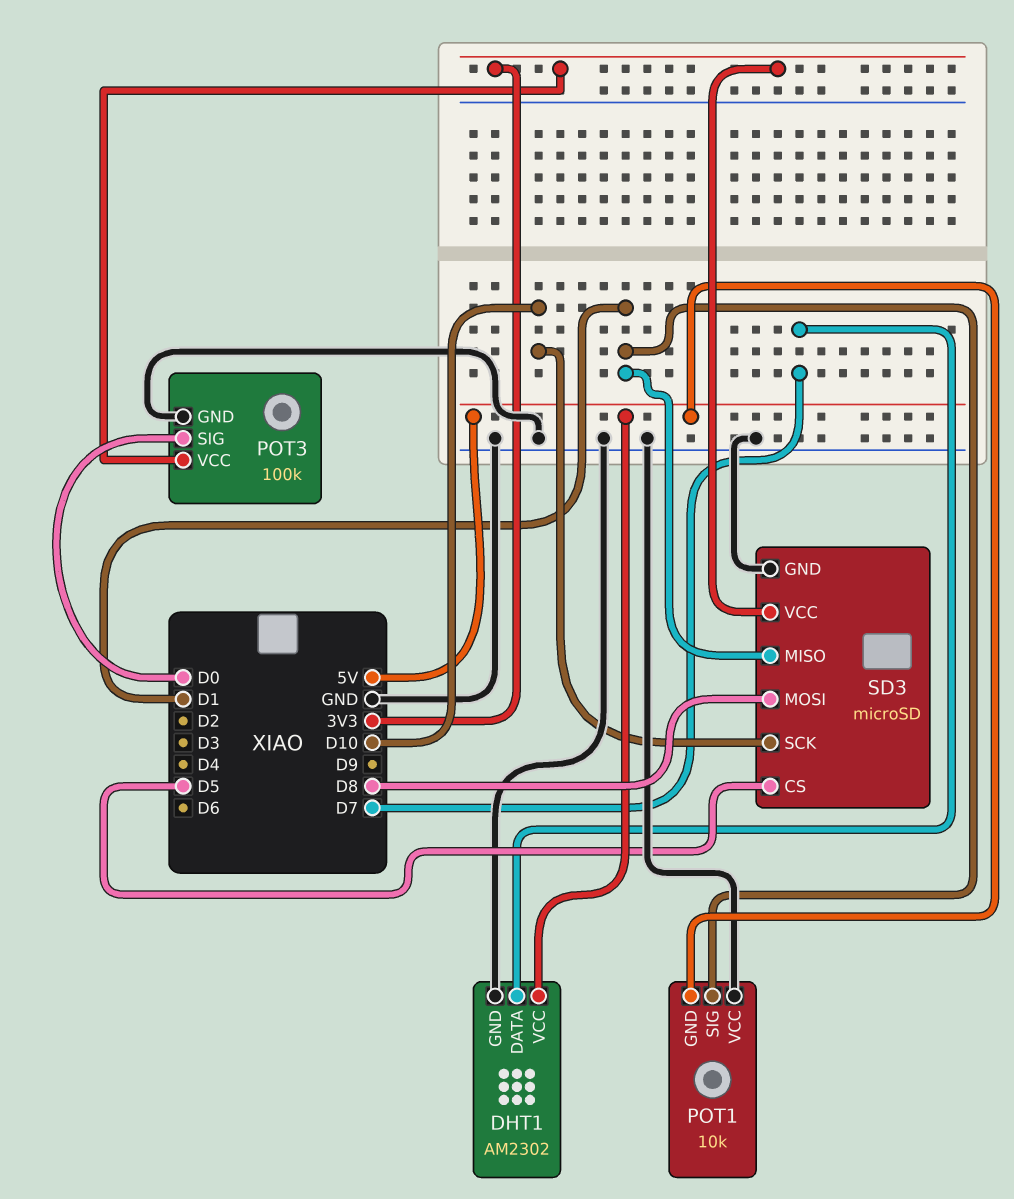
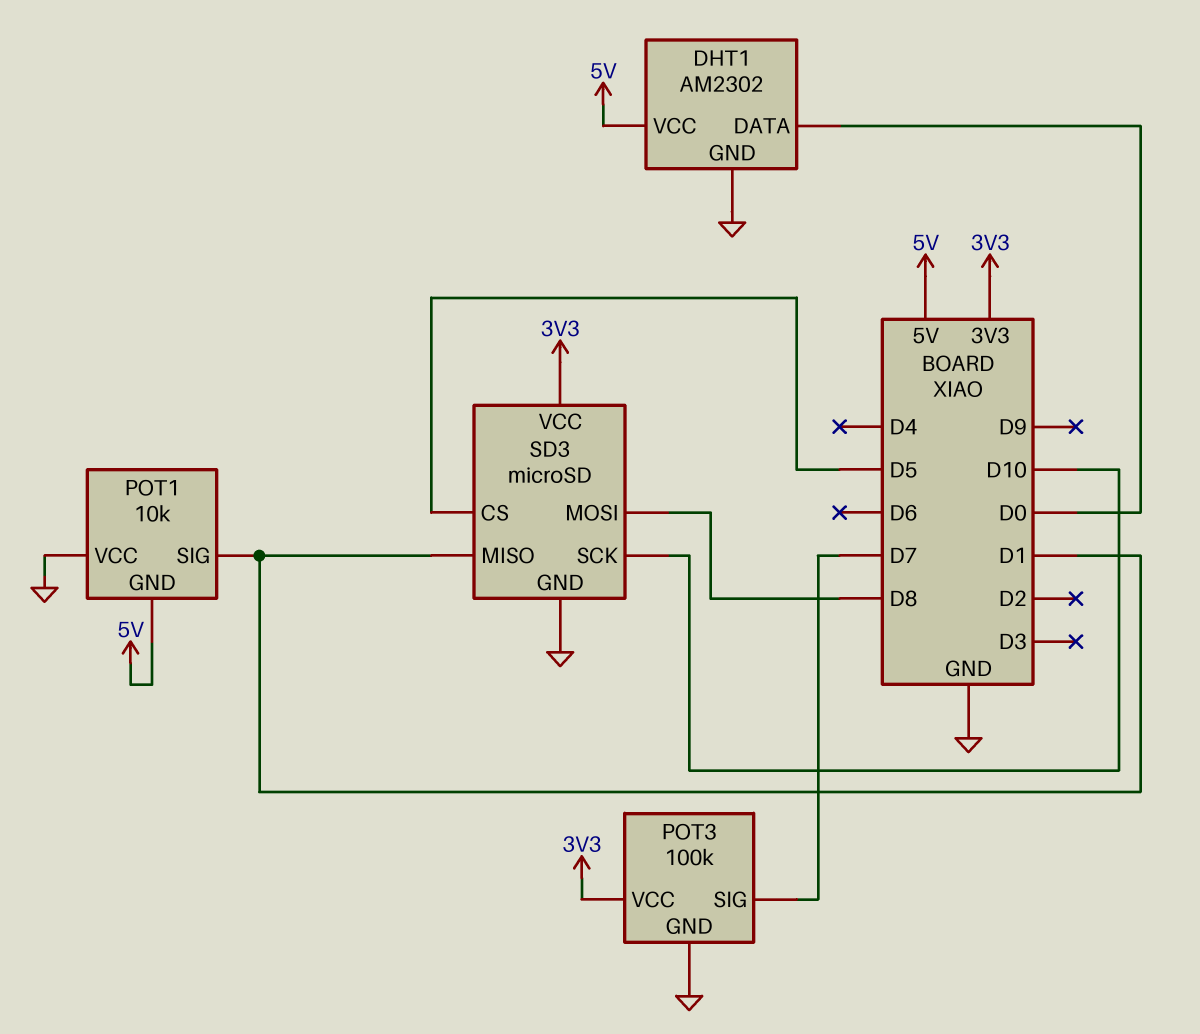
DHT1 pin DATA: D7 -> D0
POT3 pin SIG: D0 -> D7

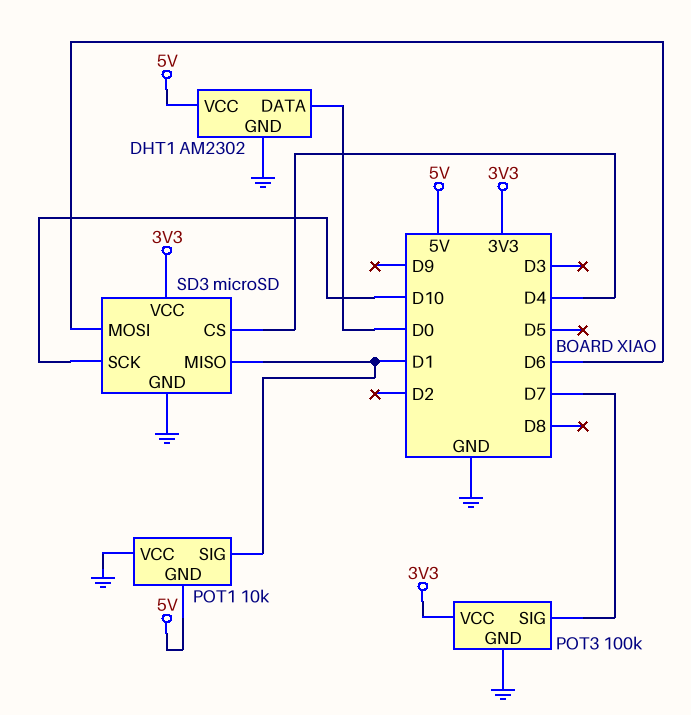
SD3 pin CS: D5 -> D4
SD3 pin MOSI: D8 -> D6

